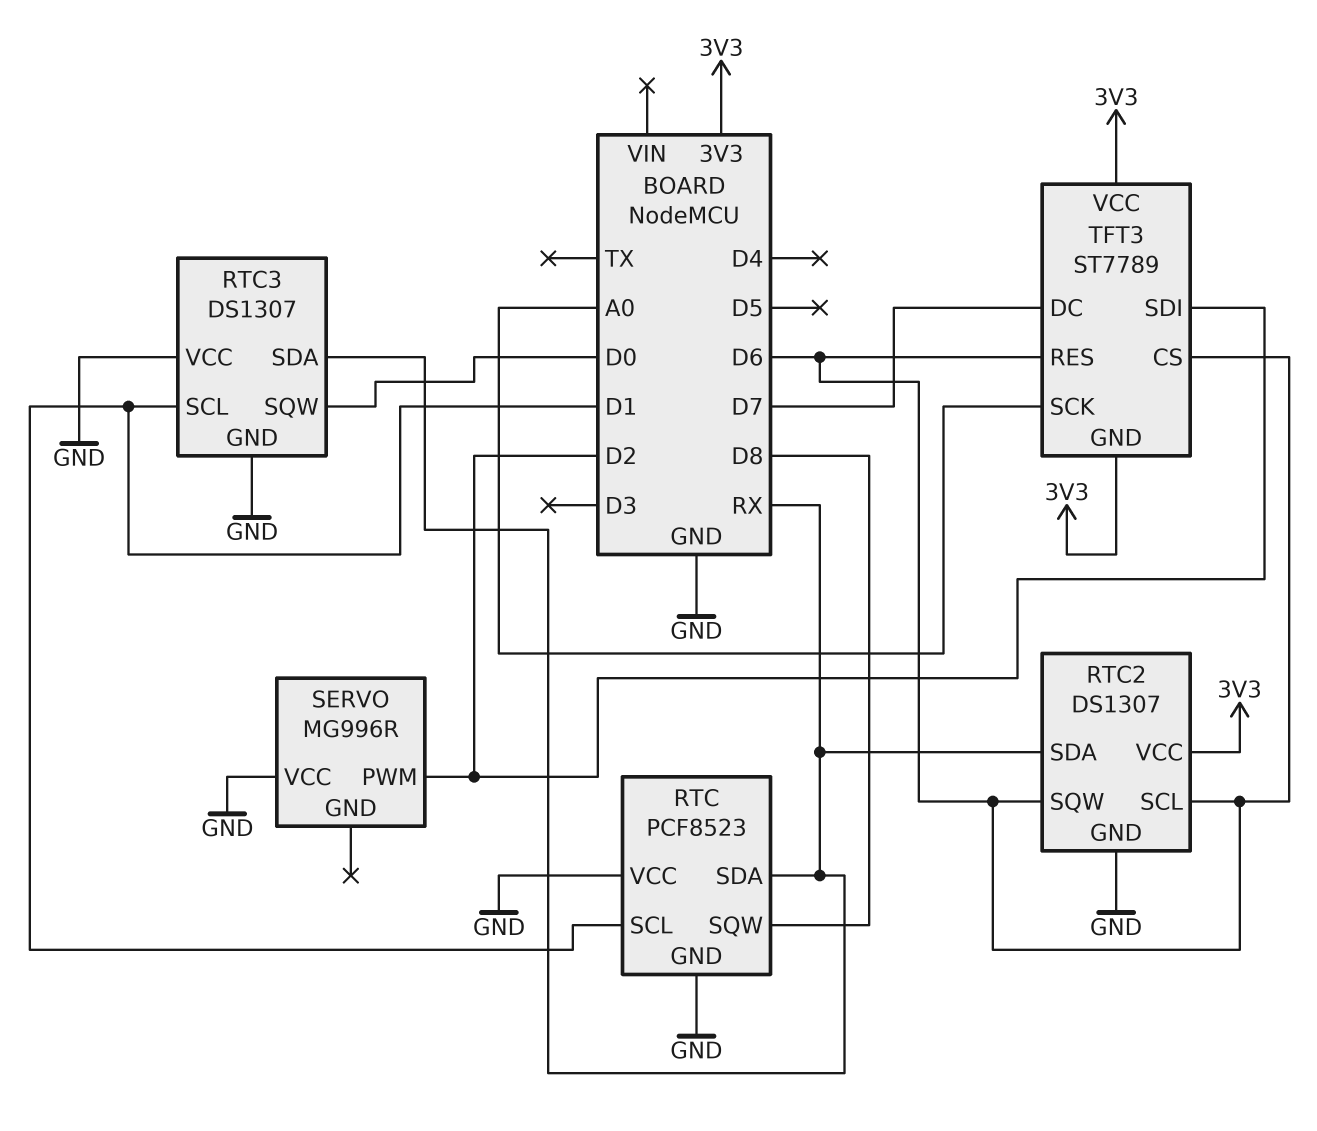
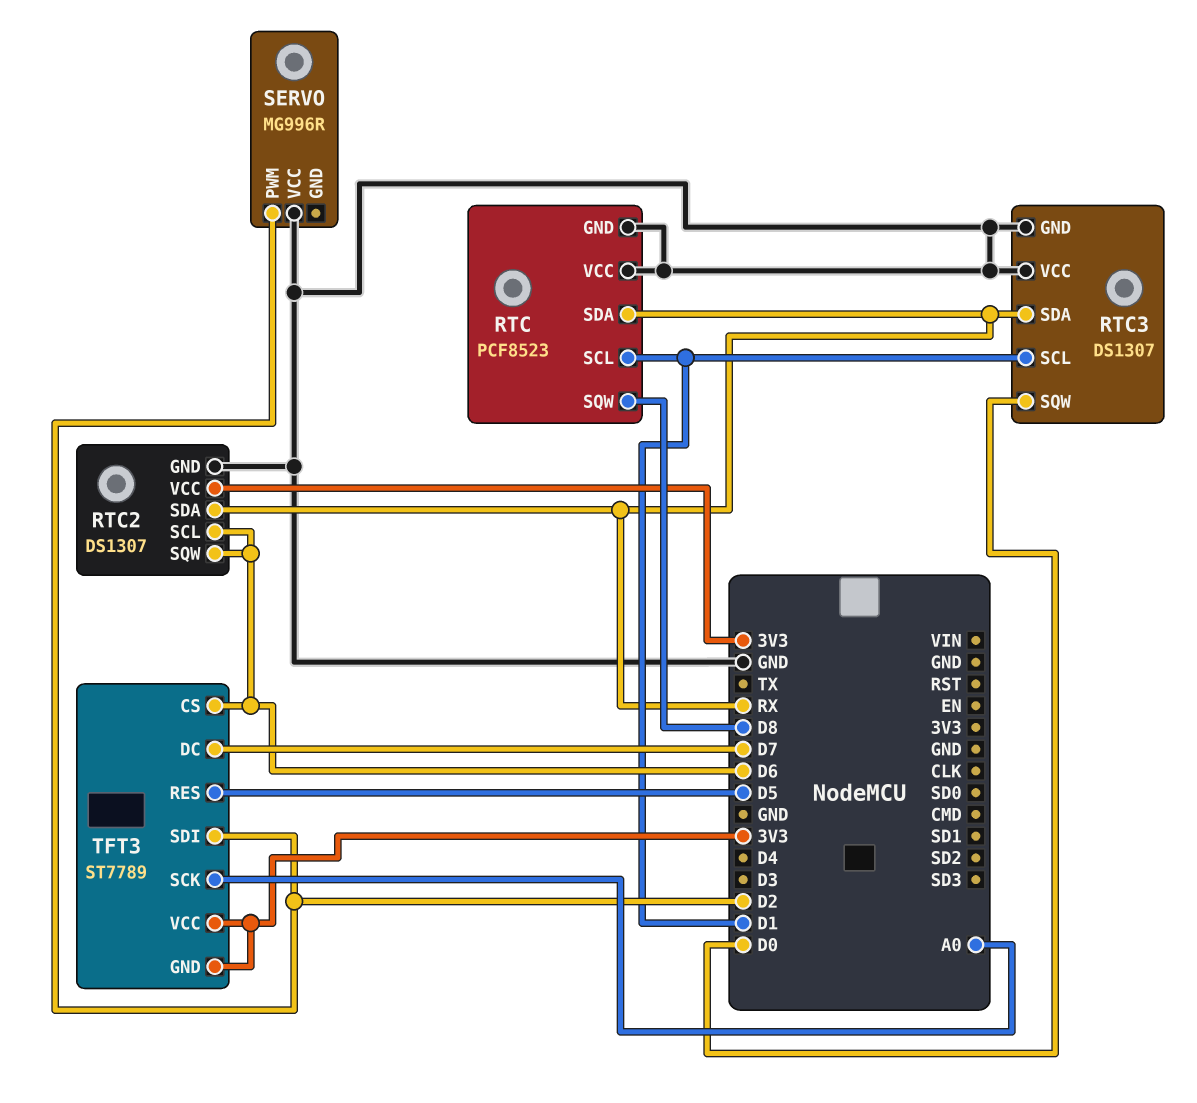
TFT3 pin RES: D6 -> D5

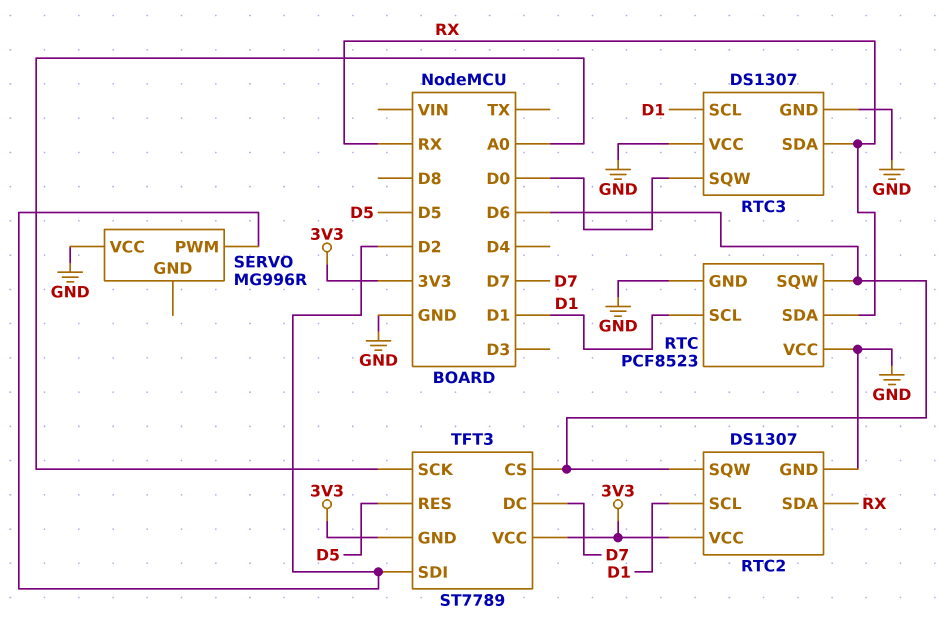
RTC pin SQW: D8 -> D6
RTC2 pin SCL: D6 -> D1

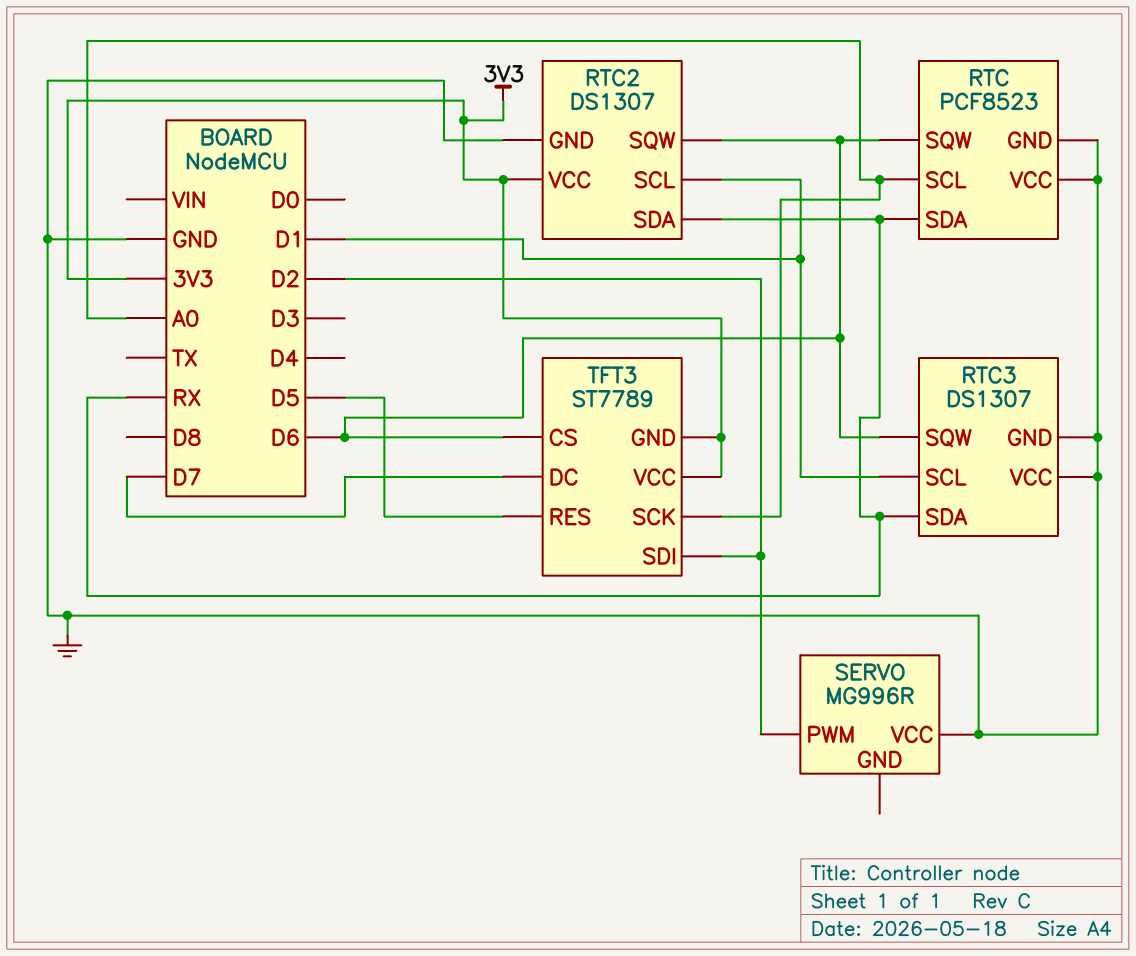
RTC pin SCL: D1 -> A0
RTC3 pin SQW: D0 -> D6

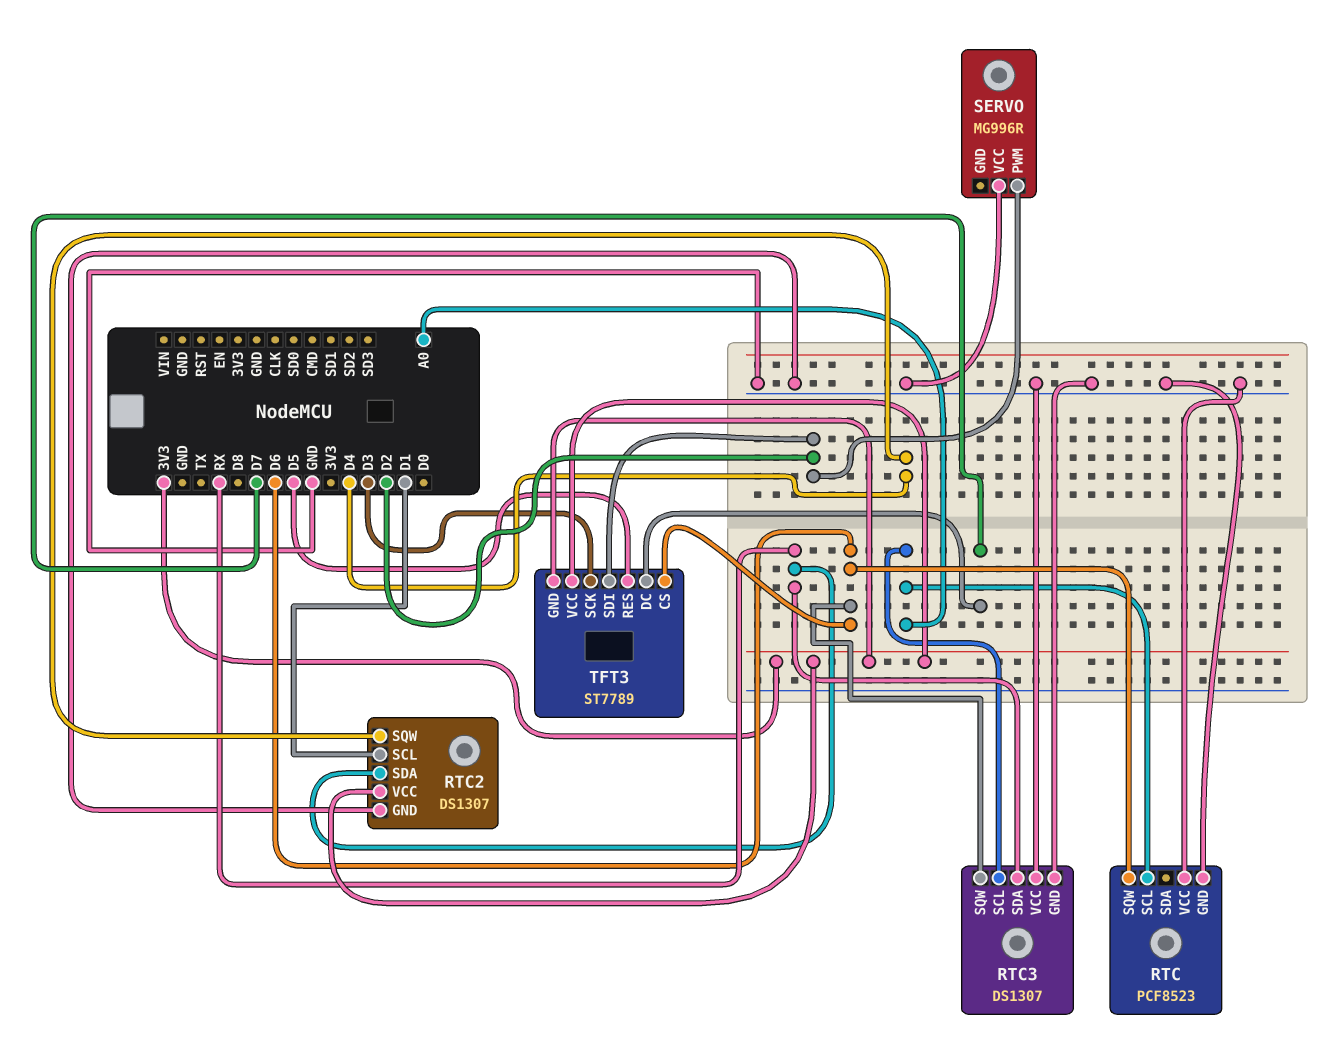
RTC pin SDA: RX -> none
RTC2 pin SQW: D6 -> D4
RTC3 pin SCL: D1 -> A0
TFT3 pin SCK: A0 -> D3

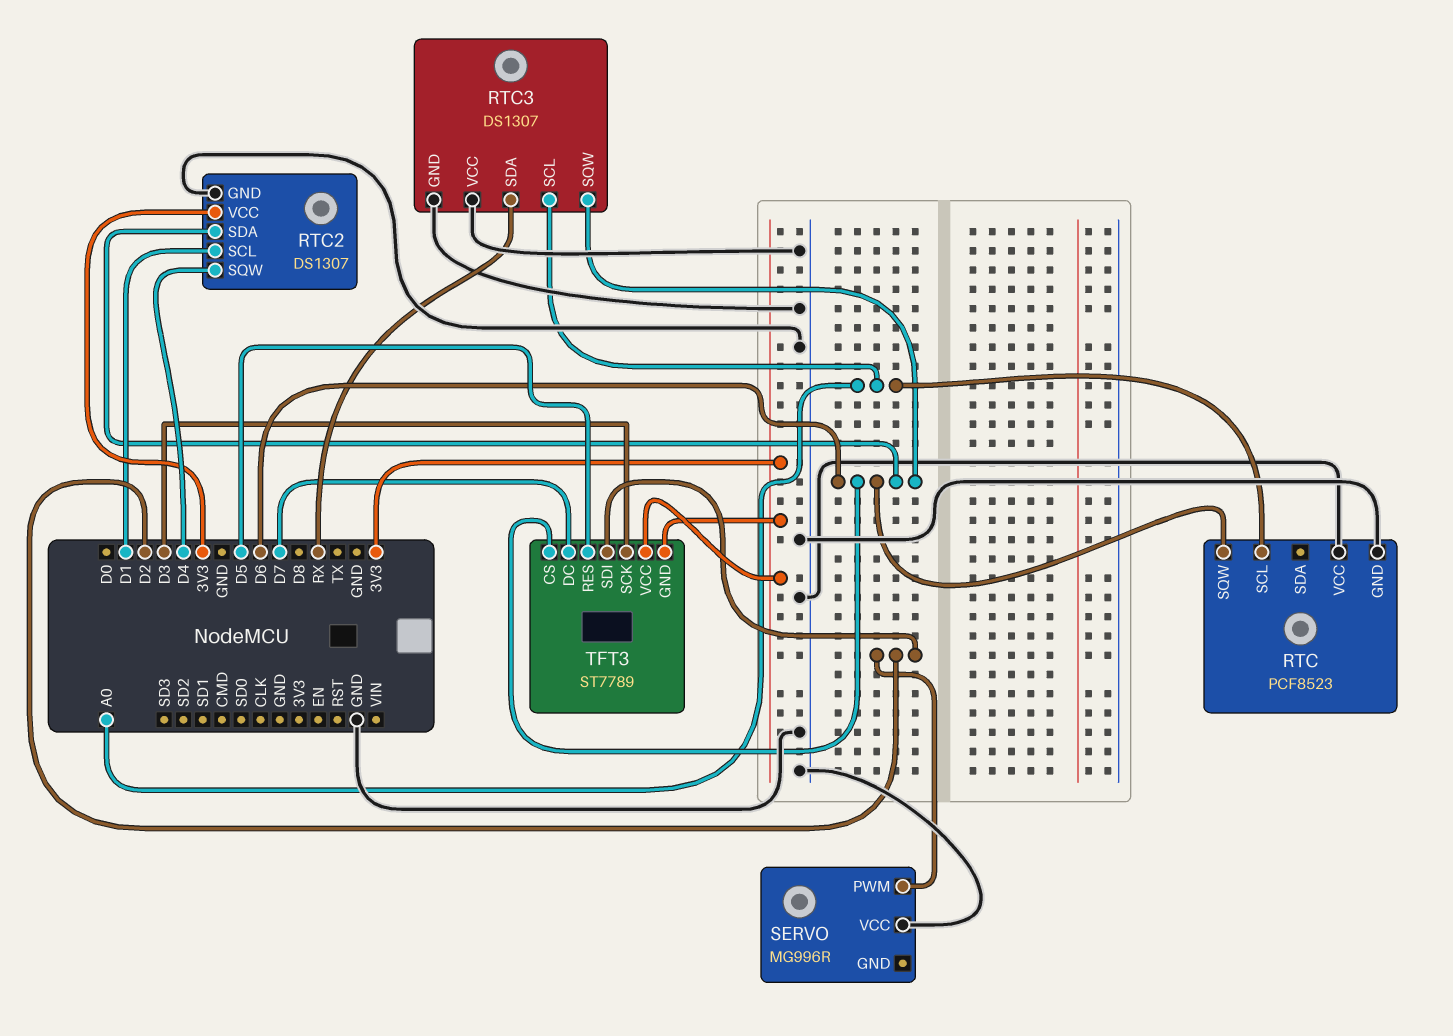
RTC2 pin SDA: RX -> D6

